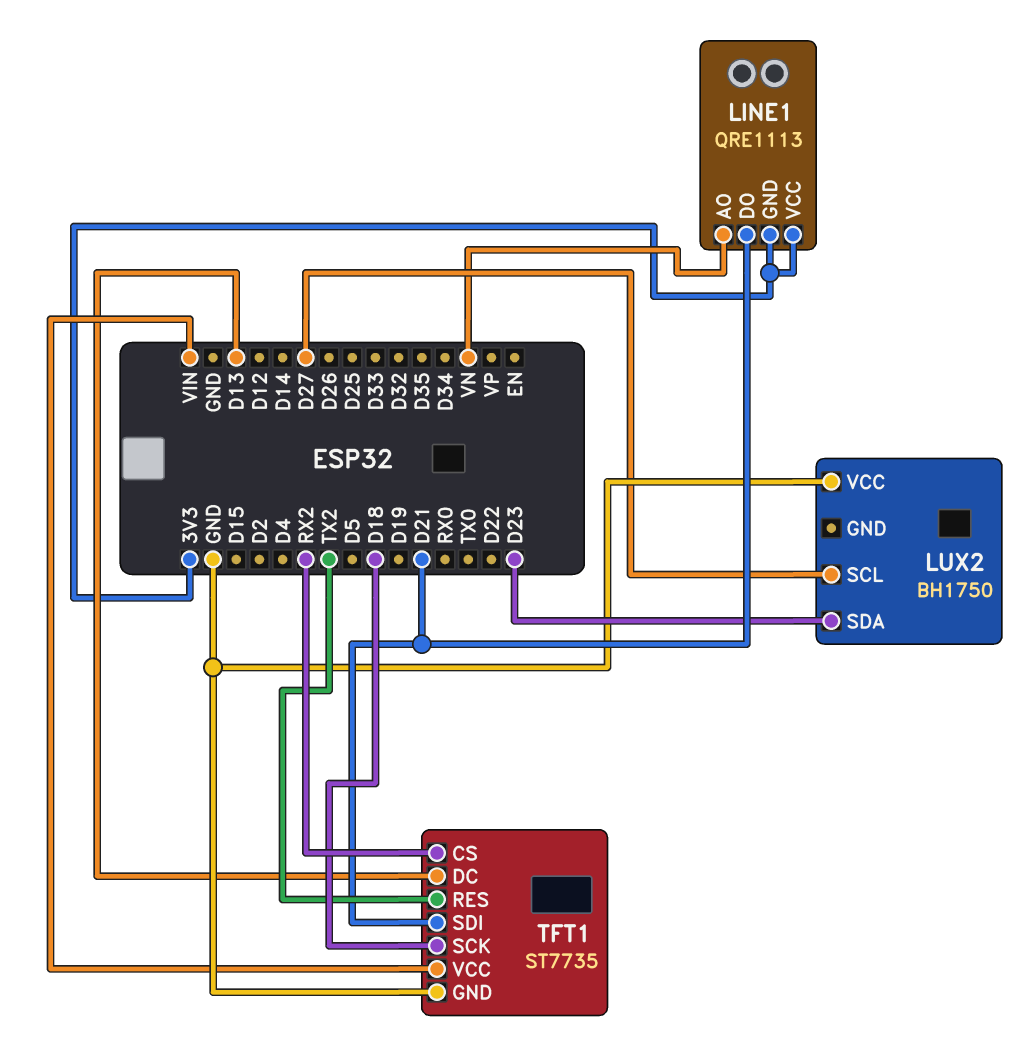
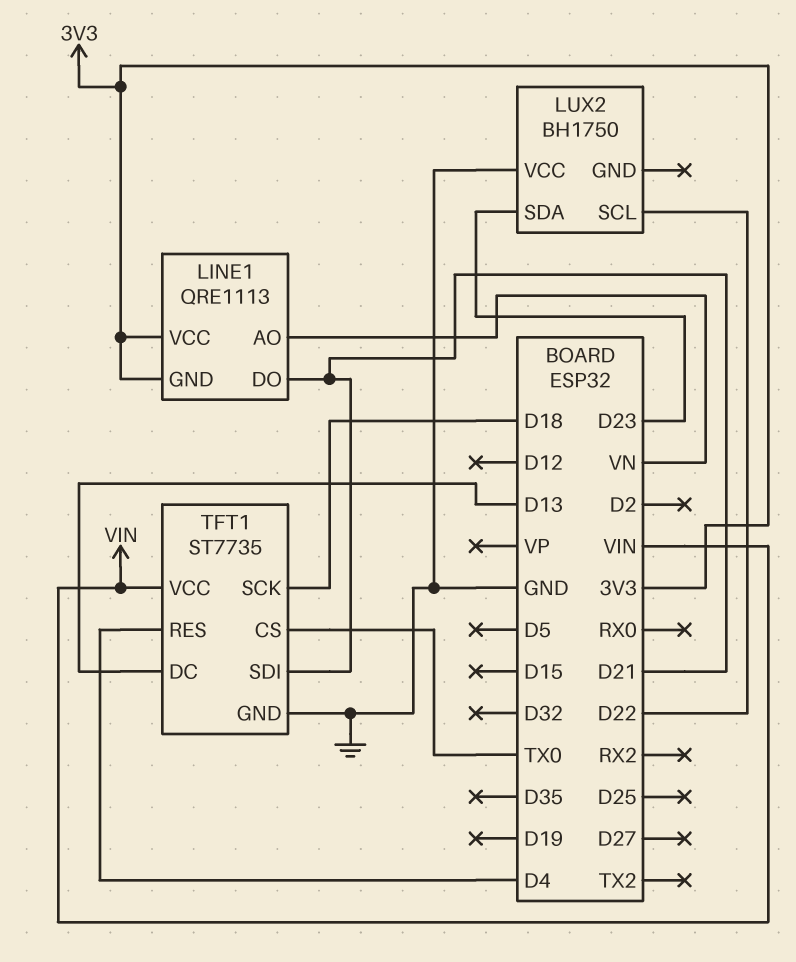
LUX2 pin SCL: D27 -> D22
TFT1 pin CS: RX2 -> TX0
TFT1 pin RES: TX2 -> D4

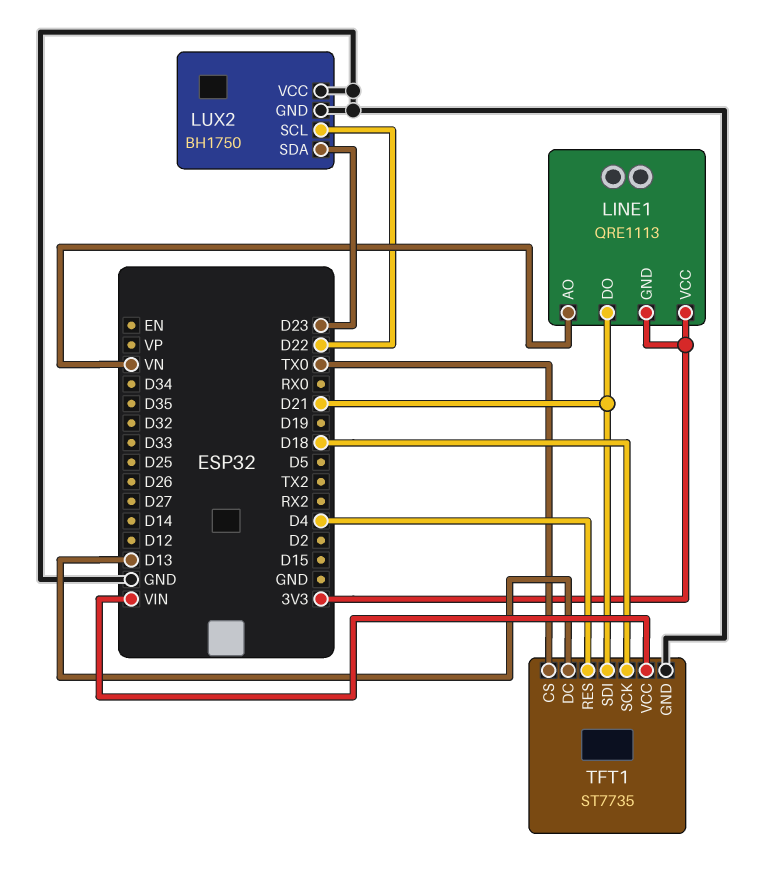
LUX2 pin GND: none -> GND

